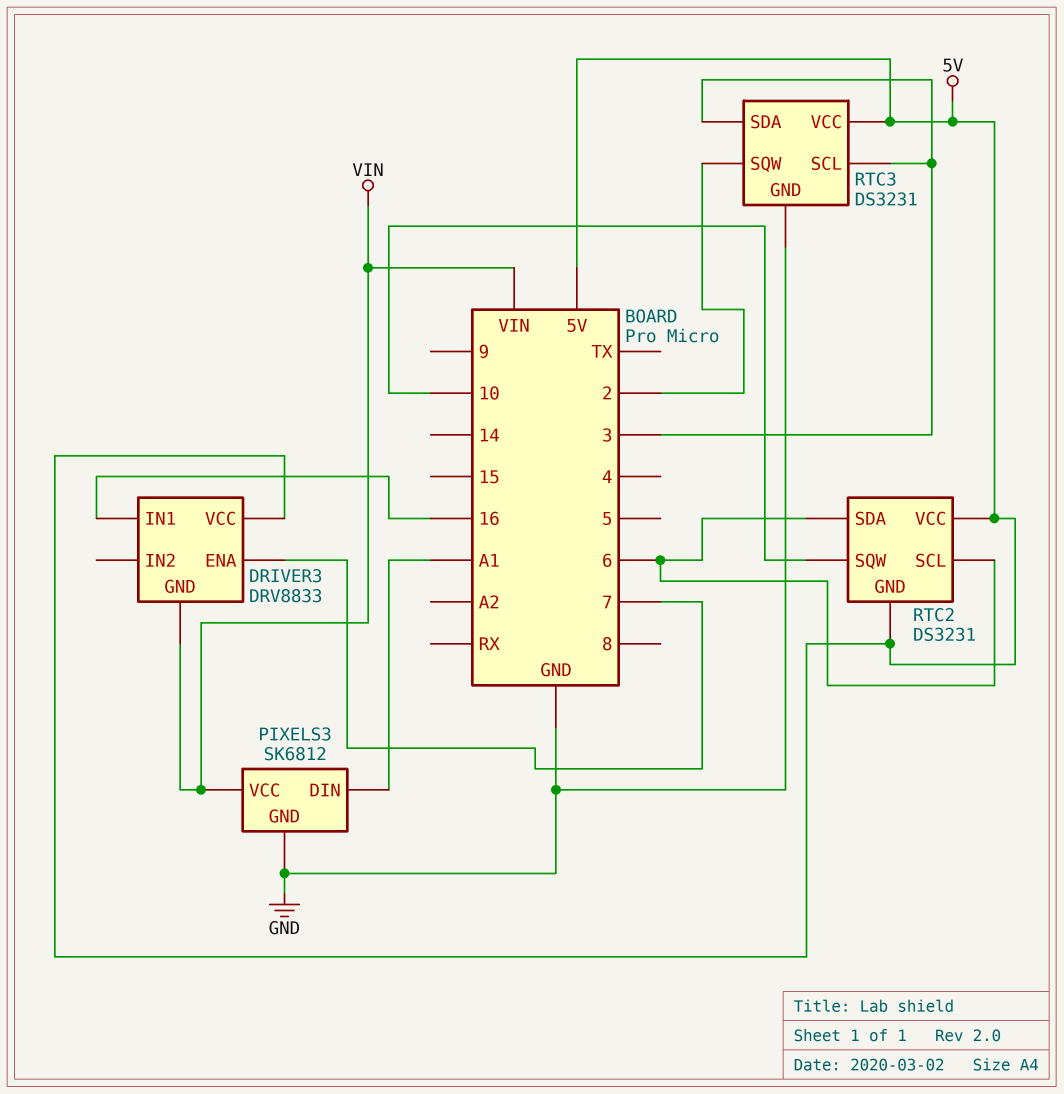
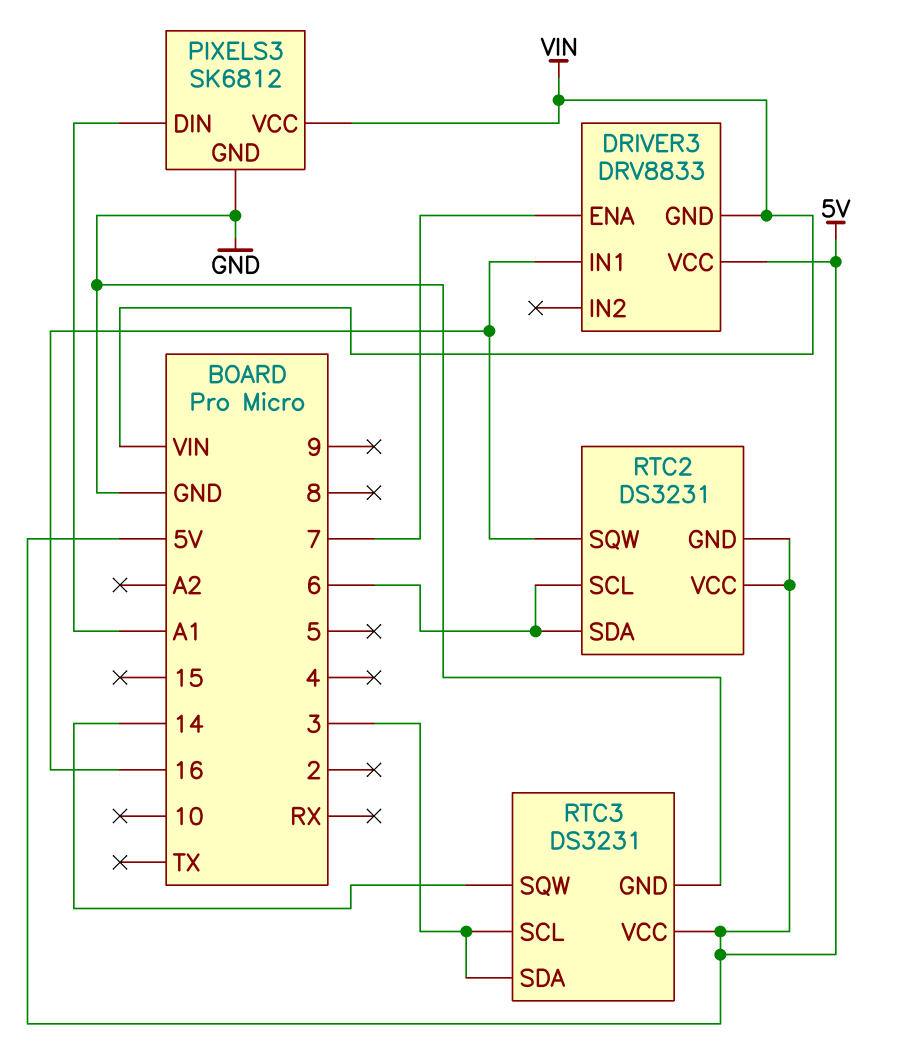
RTC2 pin SQW: 10 -> 16
RTC3 pin SQW: 2 -> 14

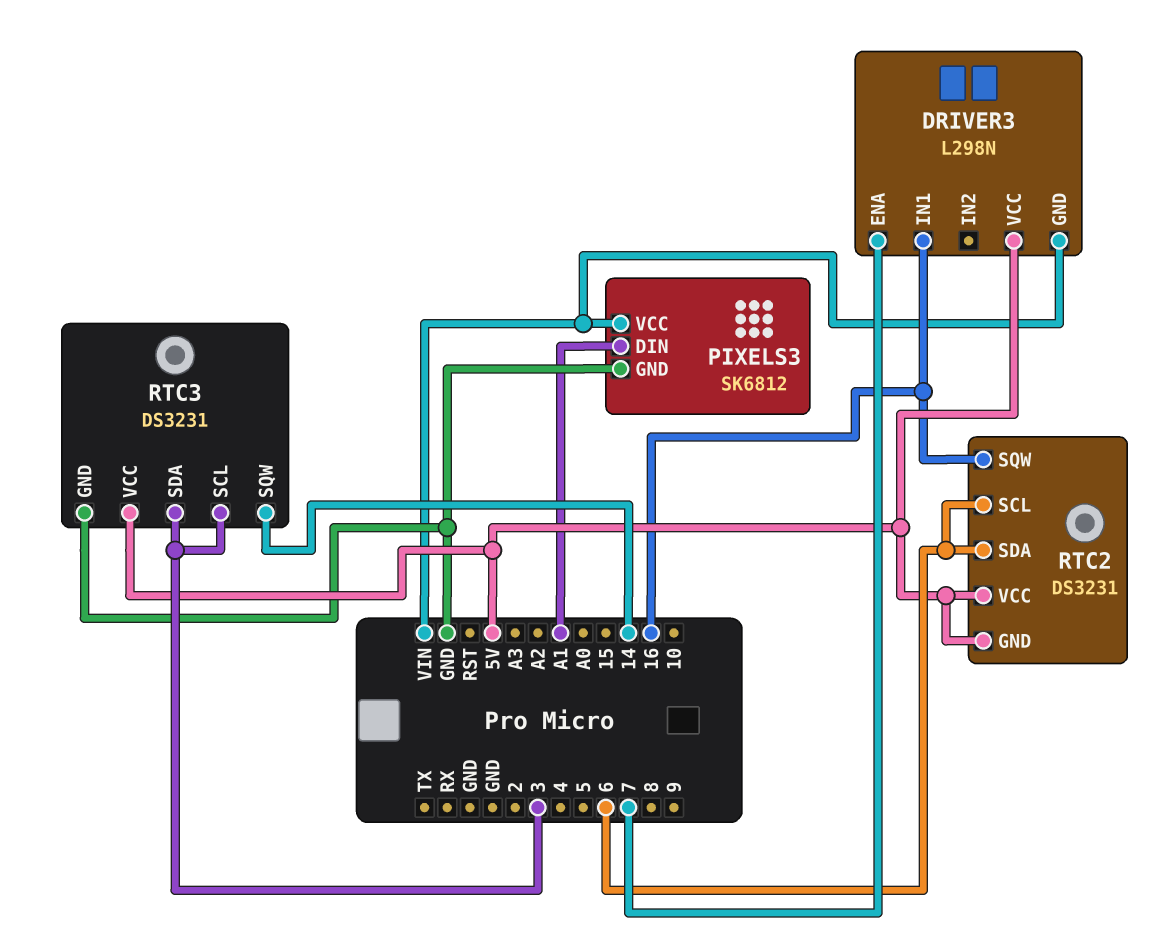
DRIVER3: DRV8833 -> L298N

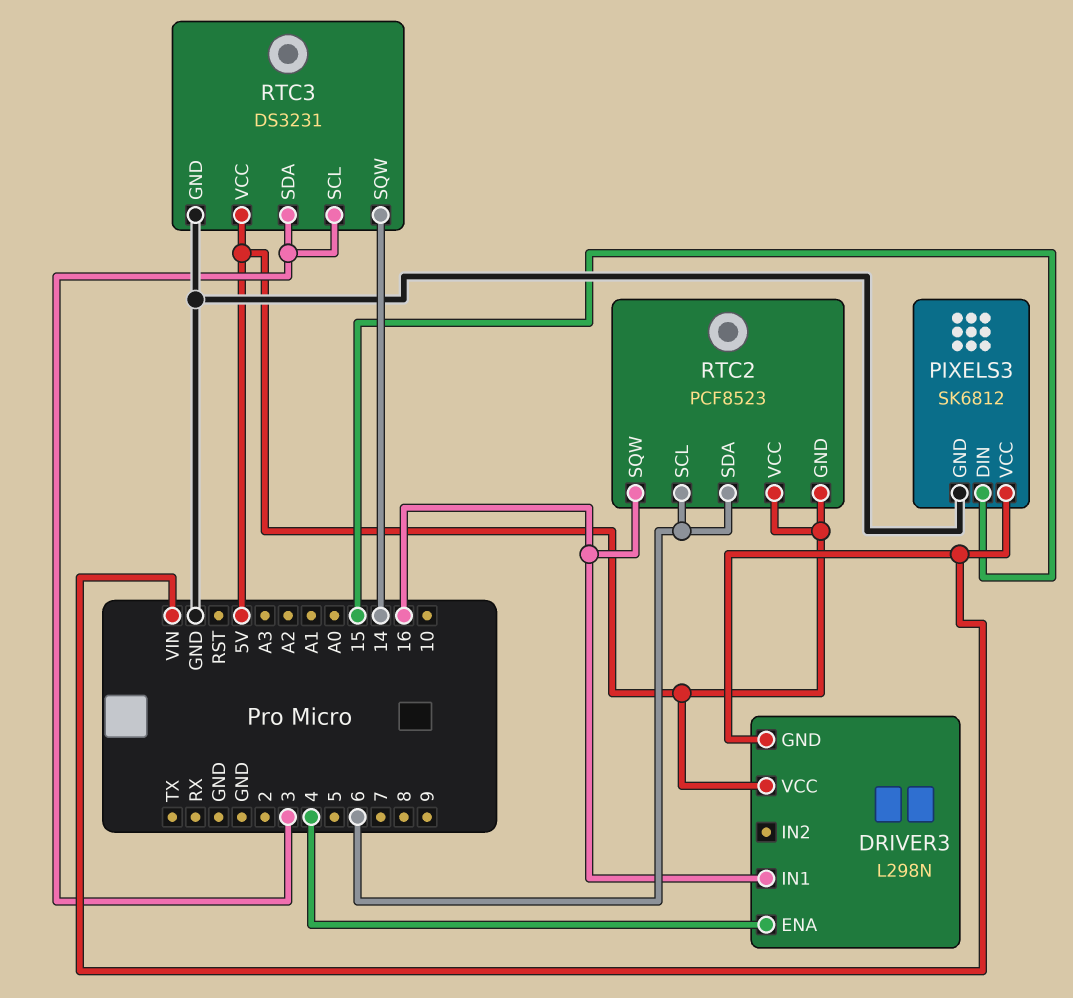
DRIVER3 pin ENA: 7 -> 4
PIXELS3 pin DIN: A1 -> 15
RTC2: DS3231 -> PCF8523

